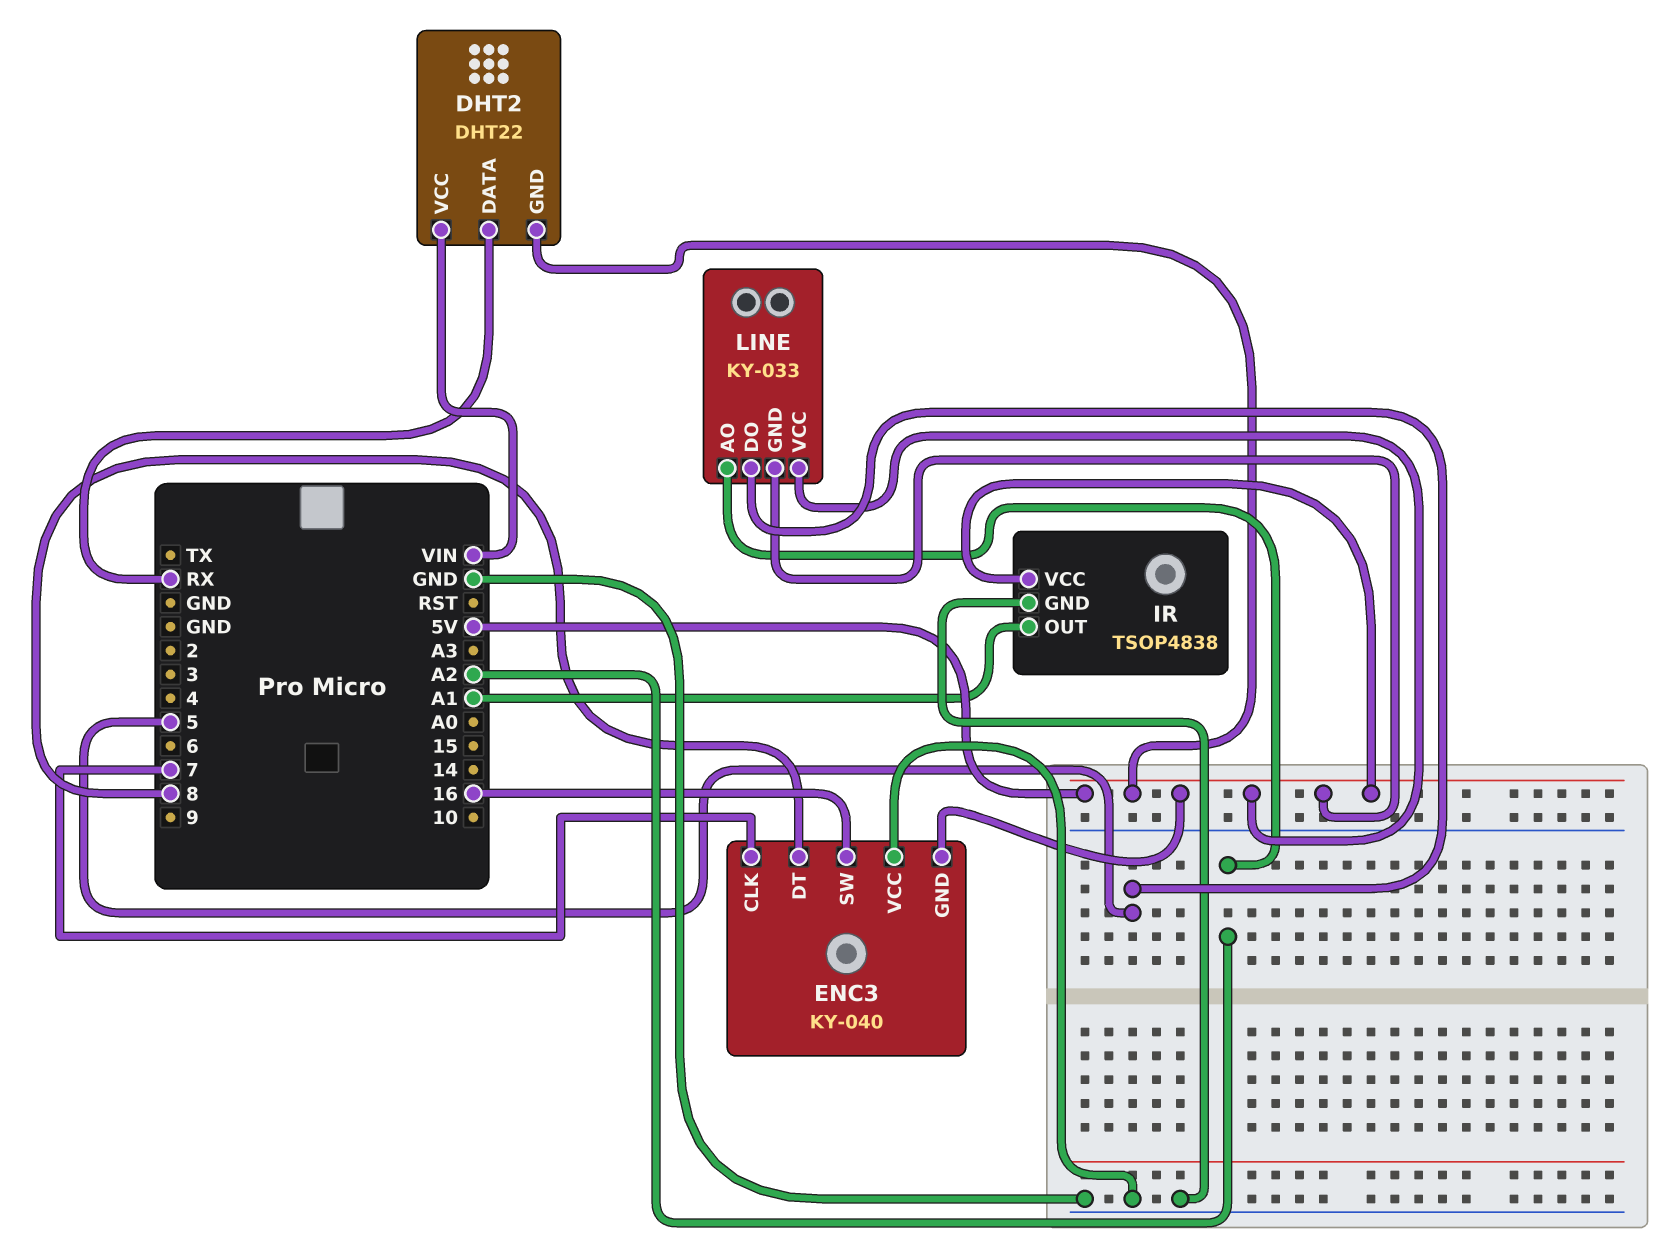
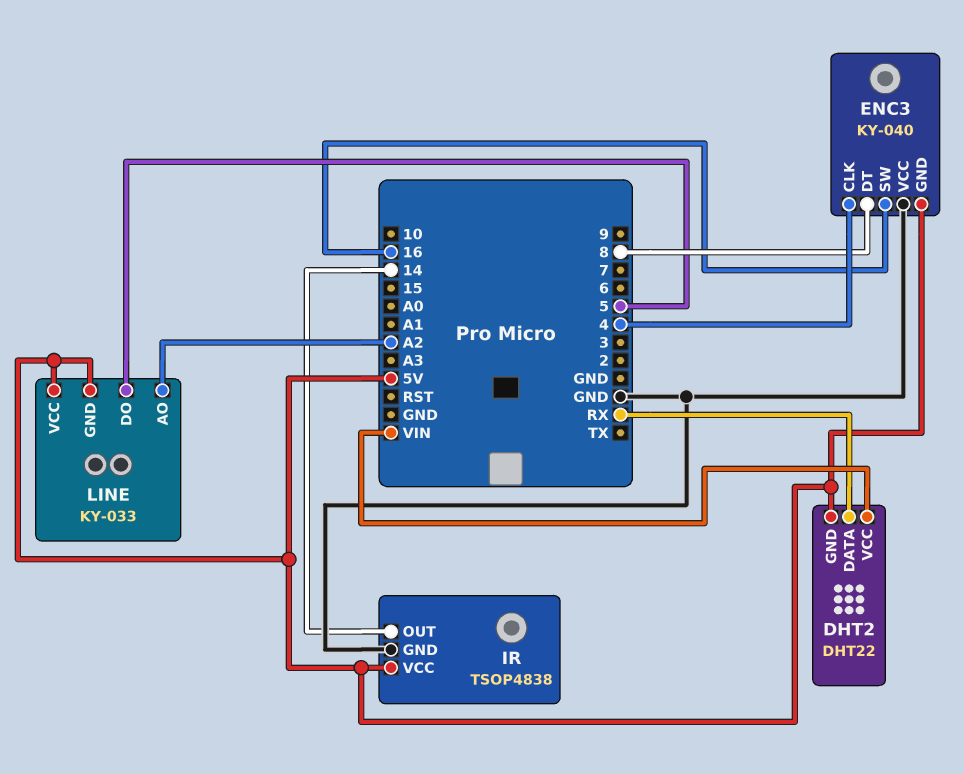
ENC3 pin CLK: 7 -> 4
IR pin OUT: A1 -> 14

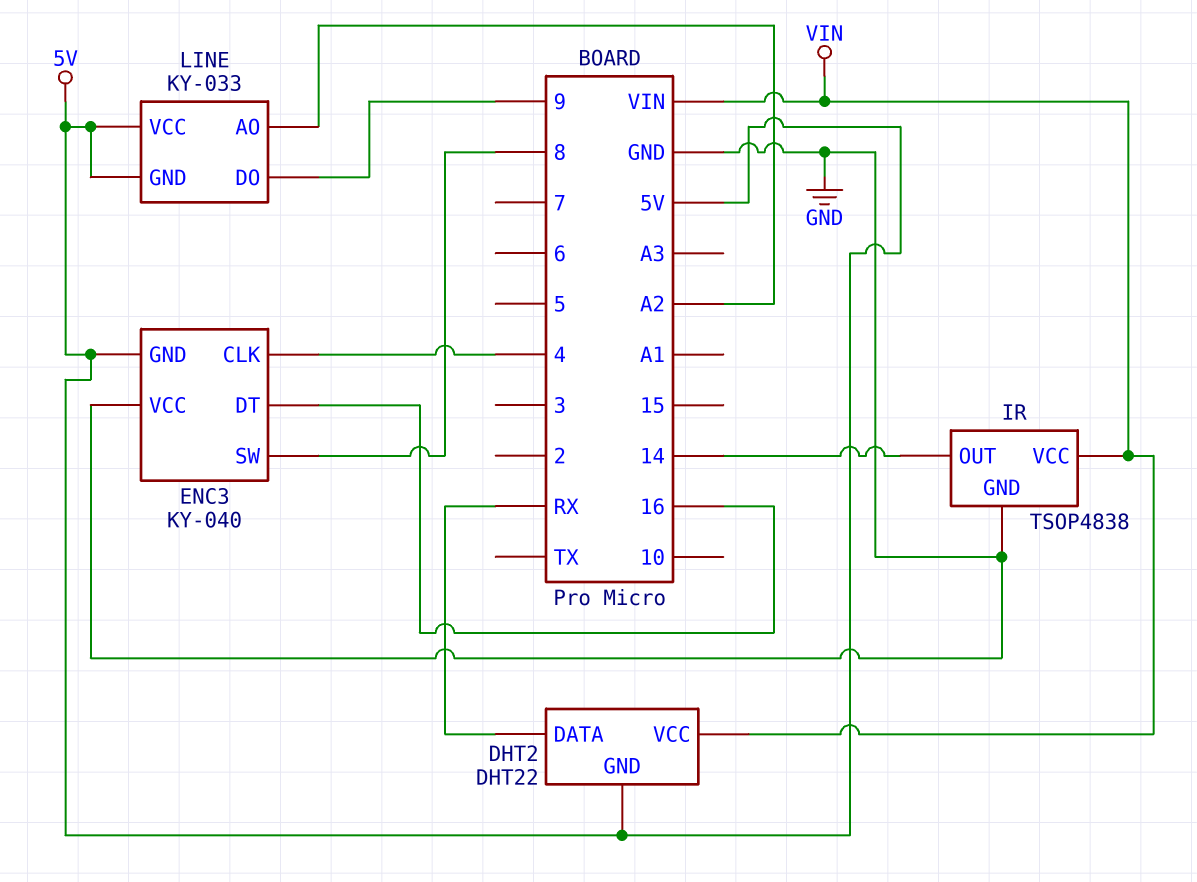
ENC3 pin DT: 8 -> 16
ENC3 pin SW: 16 -> 8
IR pin VCC: 5V -> VIN
LINE pin DO: 5 -> 9

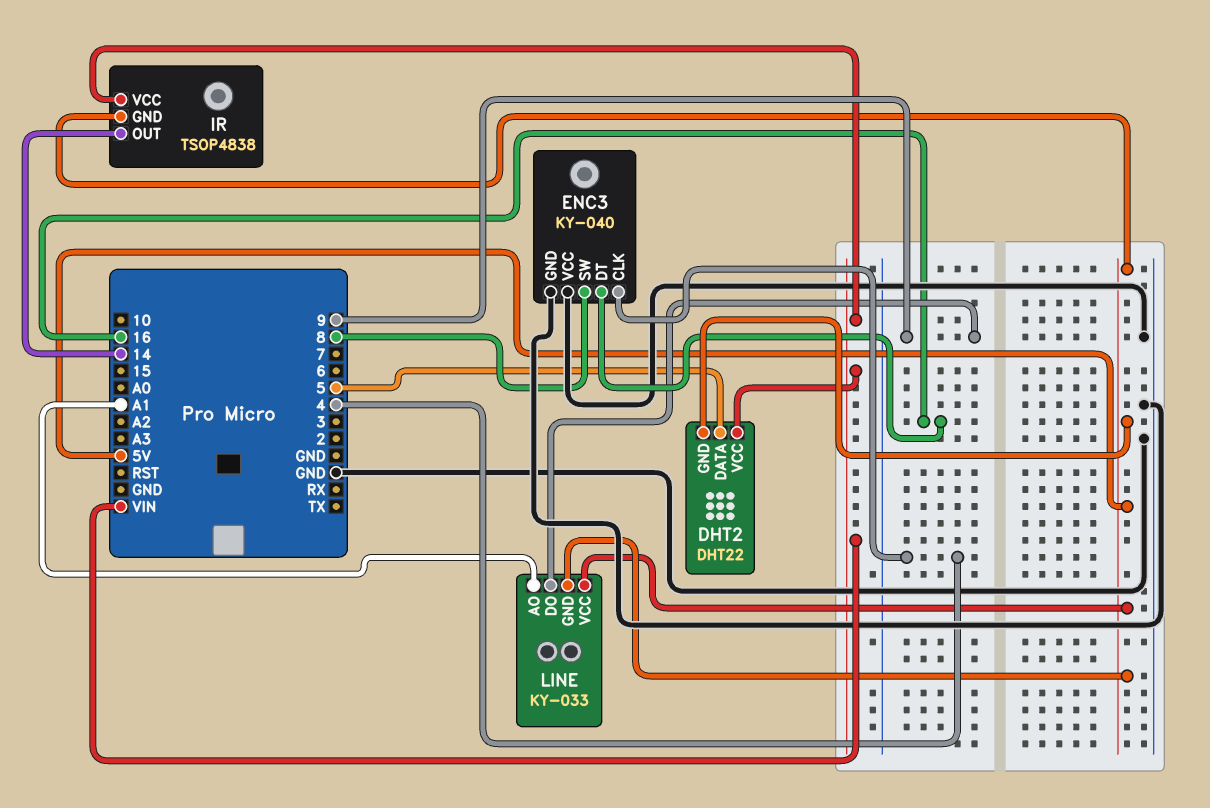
DHT2 pin DATA: RX -> 5
ENC3 pin GND: 5V -> GND
IR pin GND: GND -> 5V
LINE pin AO: A2 -> A1

